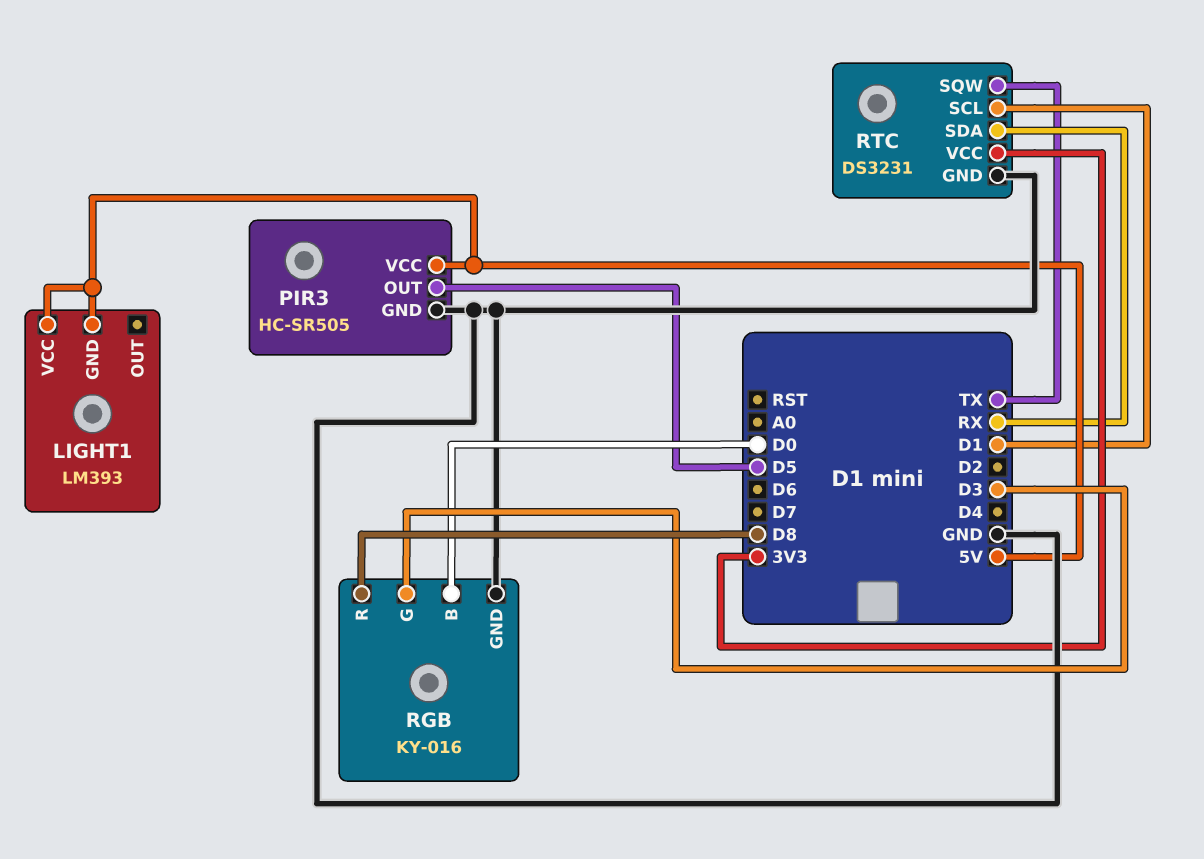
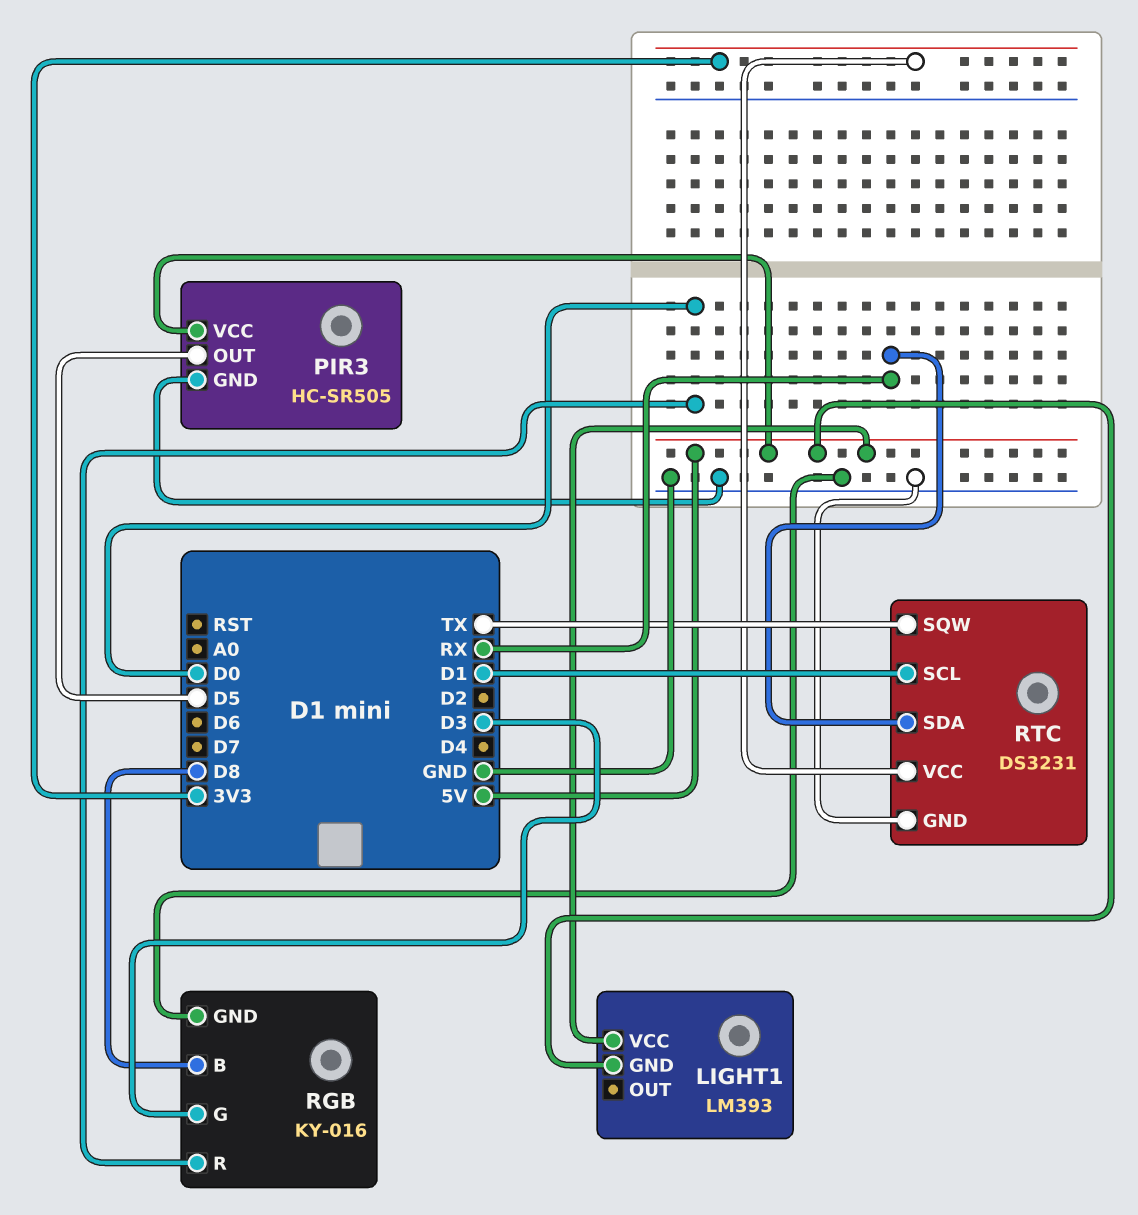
RGB pin B: D0 -> D8
RGB pin R: D8 -> D0

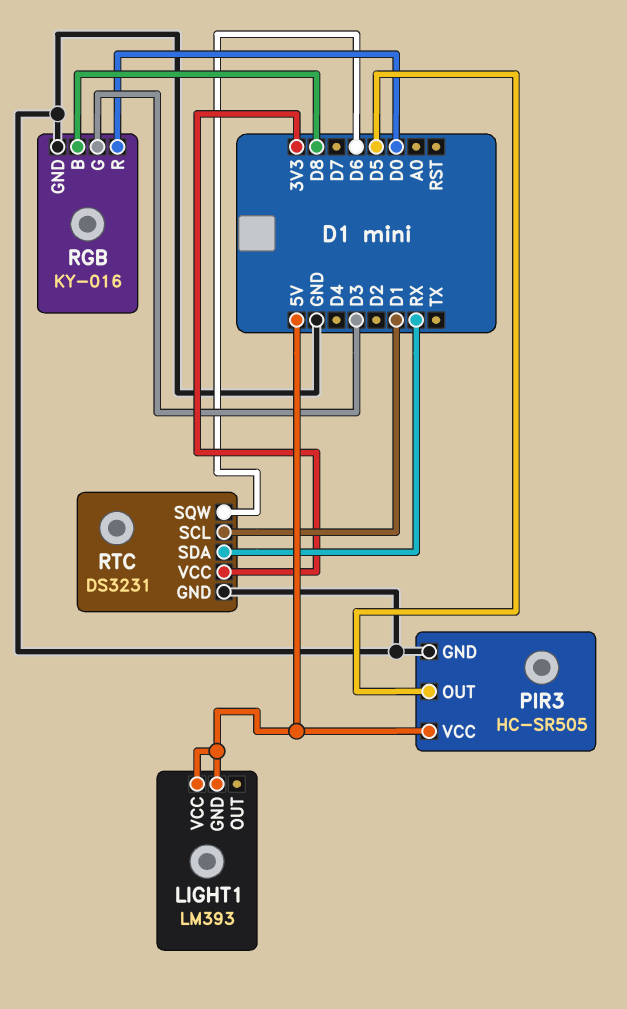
RTC pin SQW: TX -> D6

